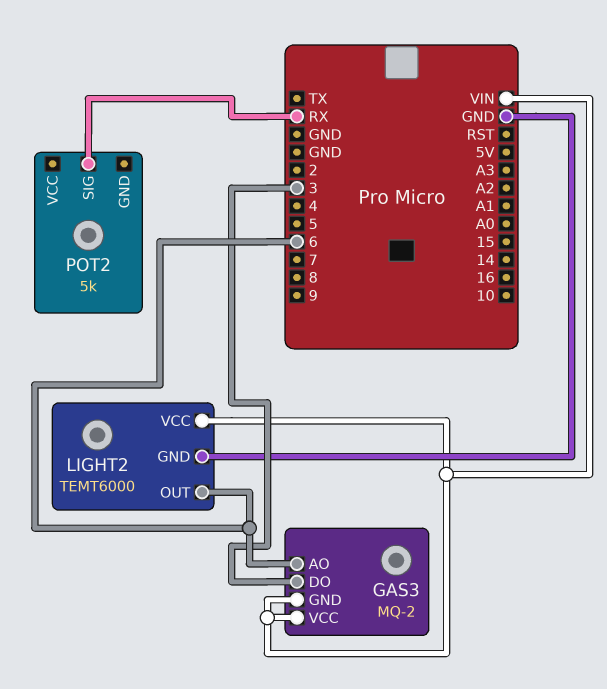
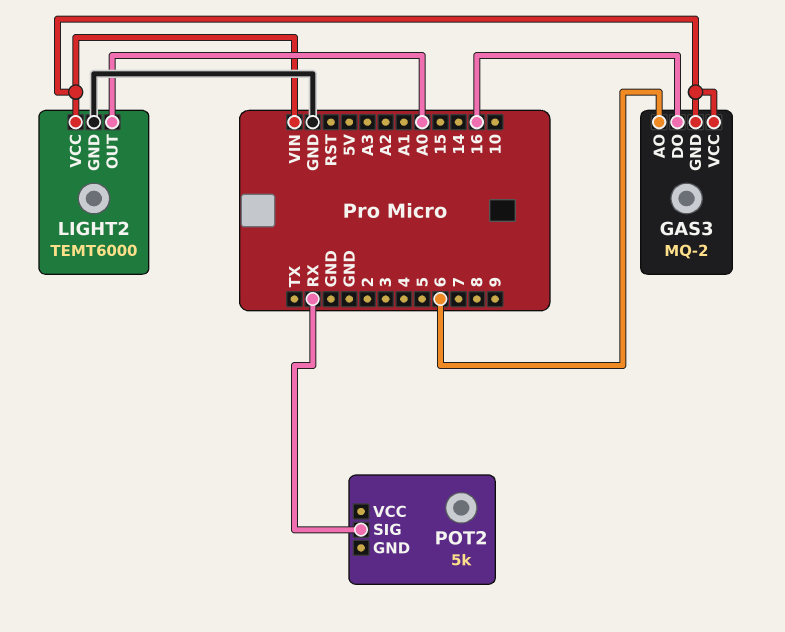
GAS3 pin DO: 3 -> 16
LIGHT2 pin OUT: 6 -> A0

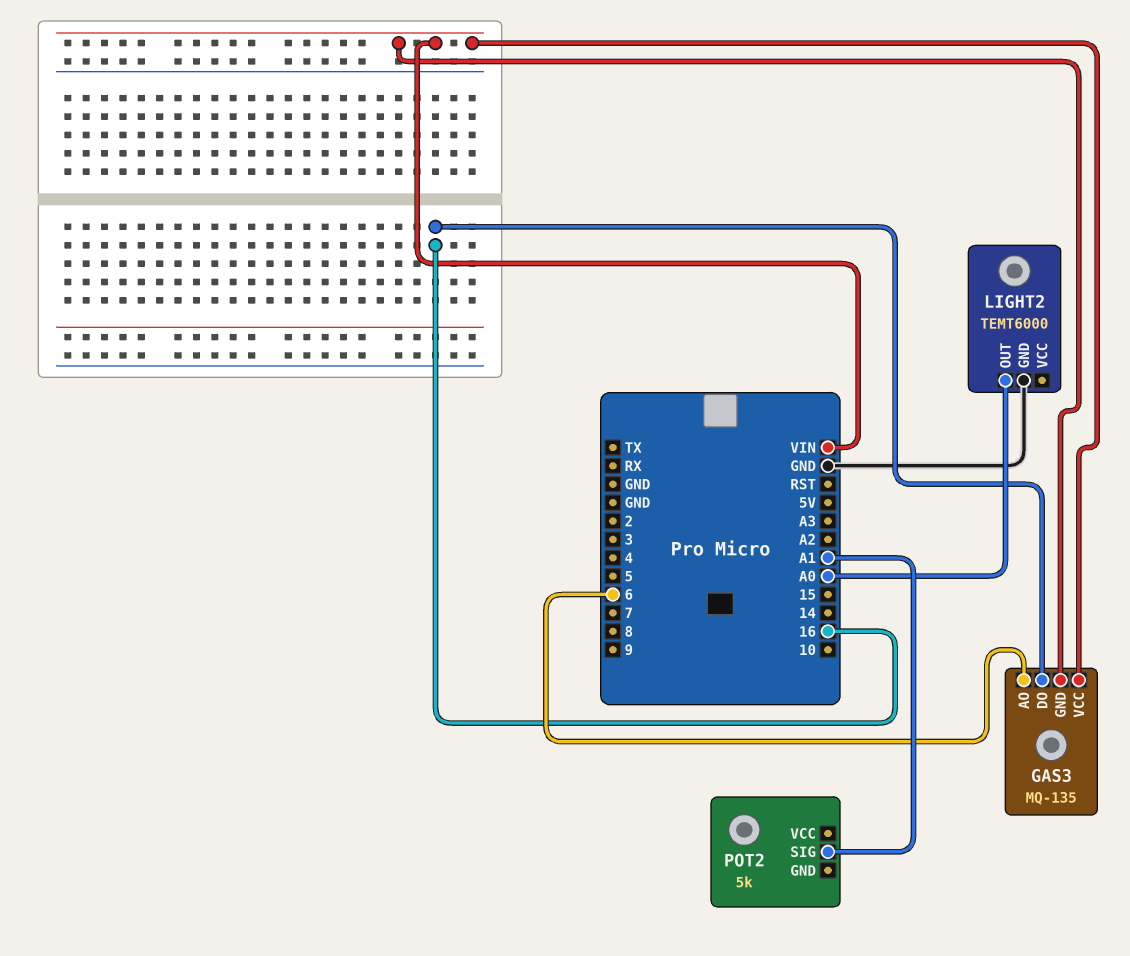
GAS3: MQ-2 -> MQ-135
LIGHT2 pin VCC: VIN -> none
POT2 pin SIG: RX -> A1

